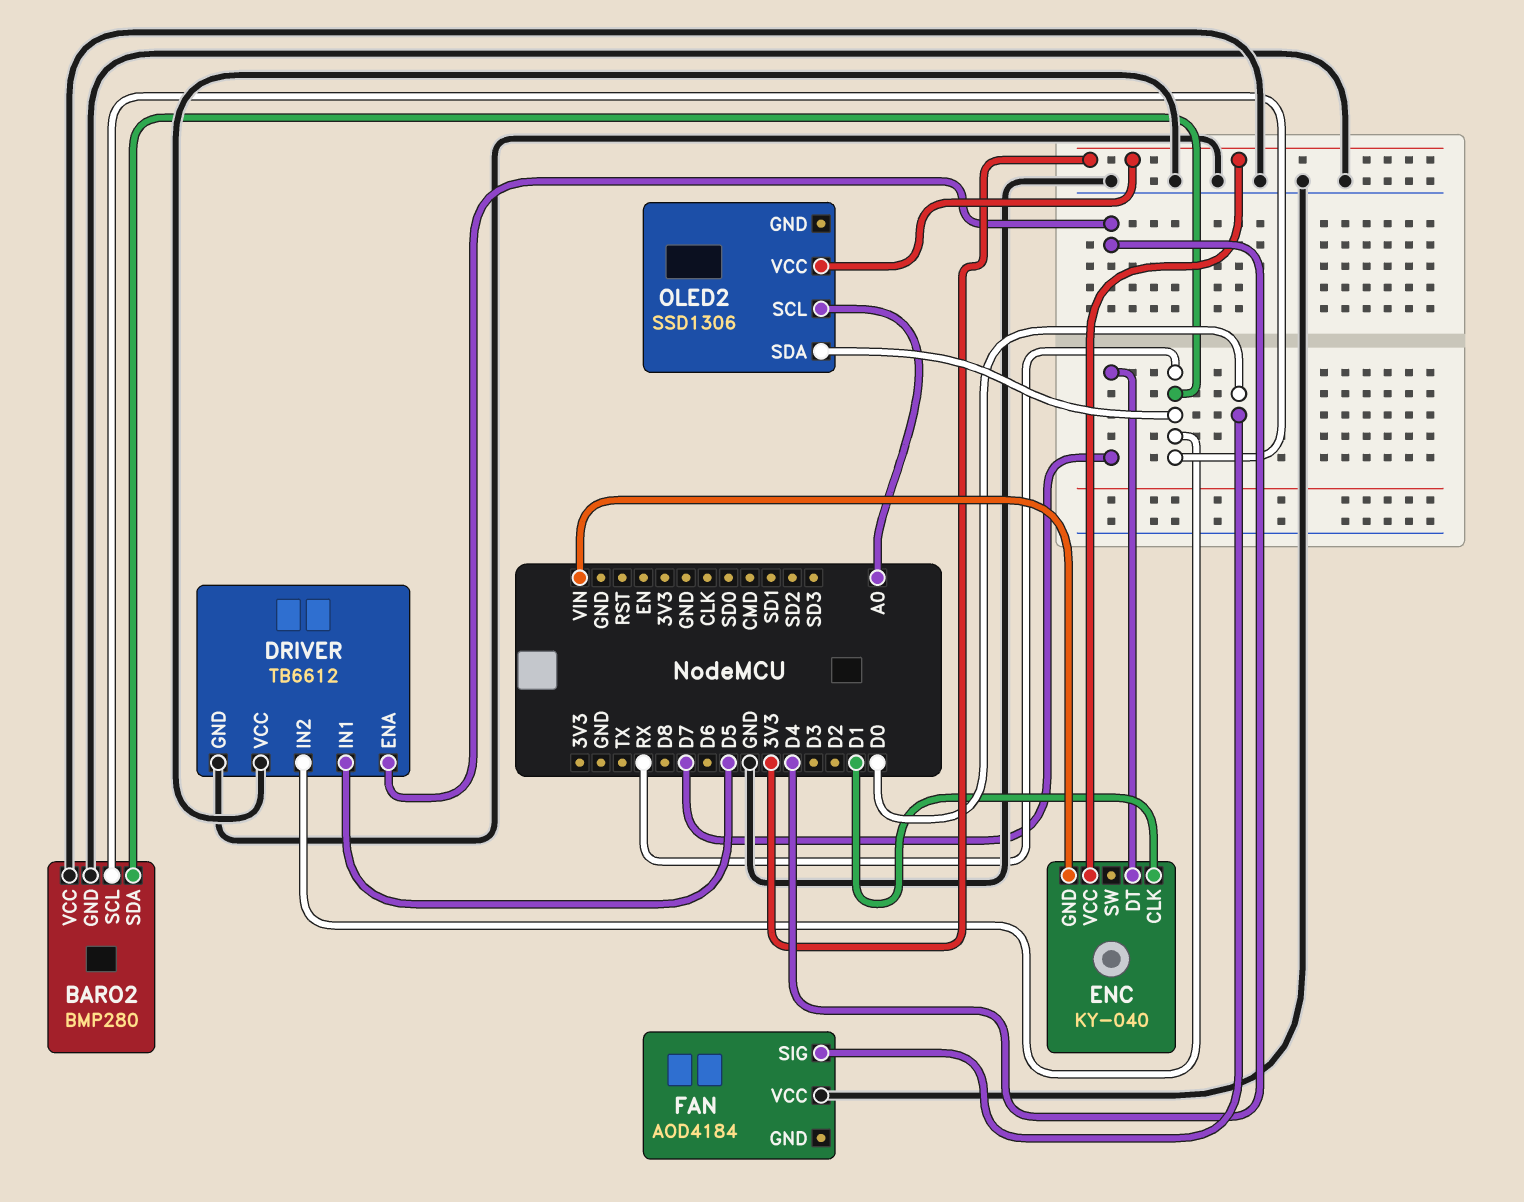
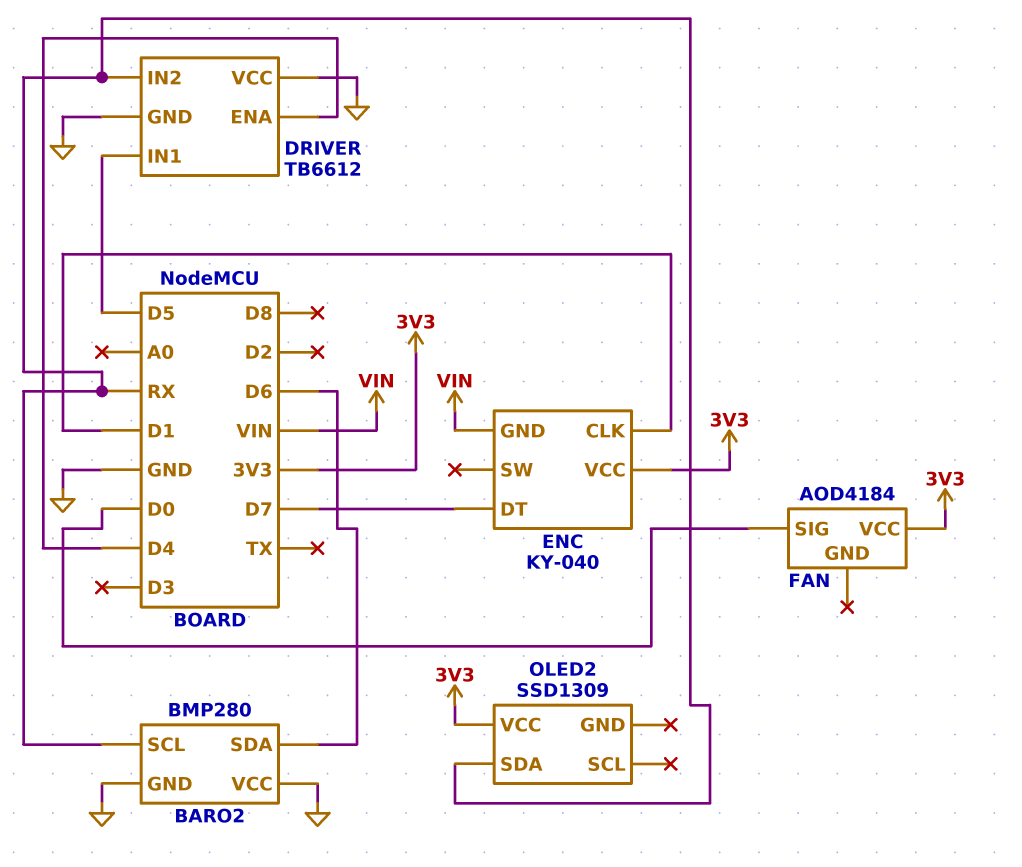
BARO2 pin SDA: RX -> D6
FAN pin VCC: GND -> 3V3
OLED2: SSD1306 -> SSD1309
OLED2 pin SCL: A0 -> none

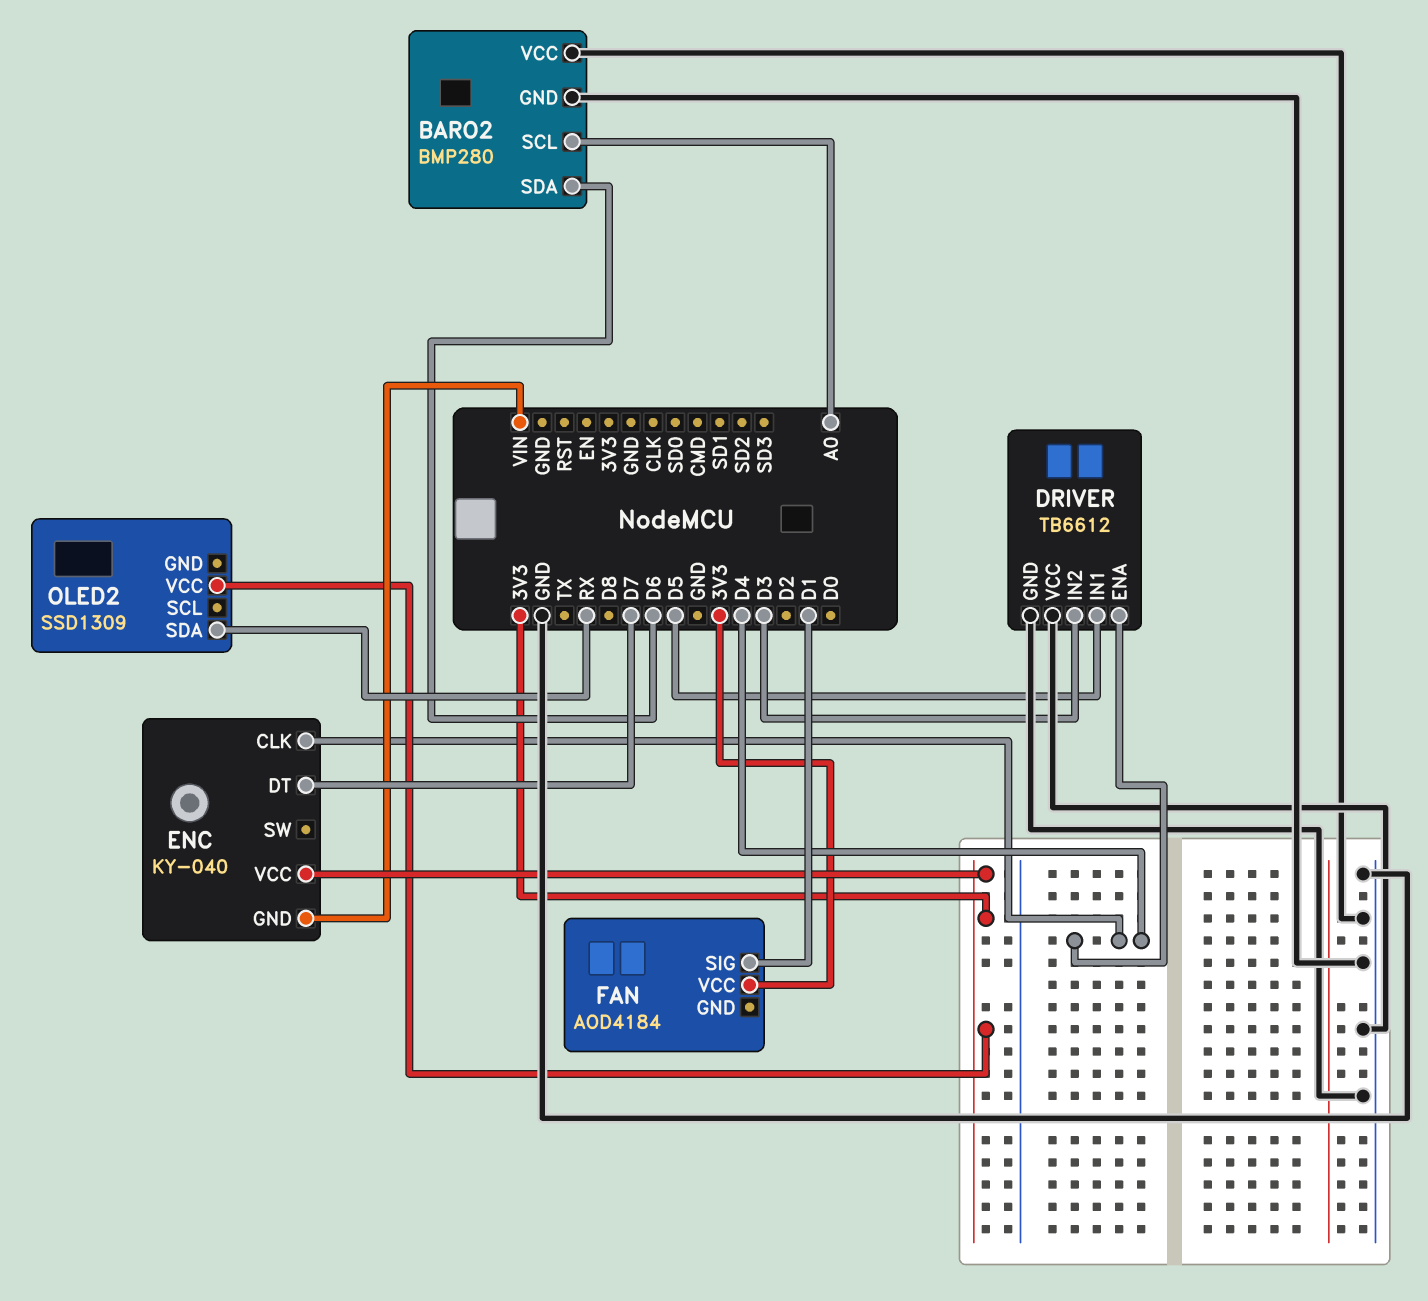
BARO2 pin SCL: RX -> A0
DRIVER pin IN2: RX -> D3
ENC pin CLK: D1 -> D4
FAN pin SIG: D0 -> D1

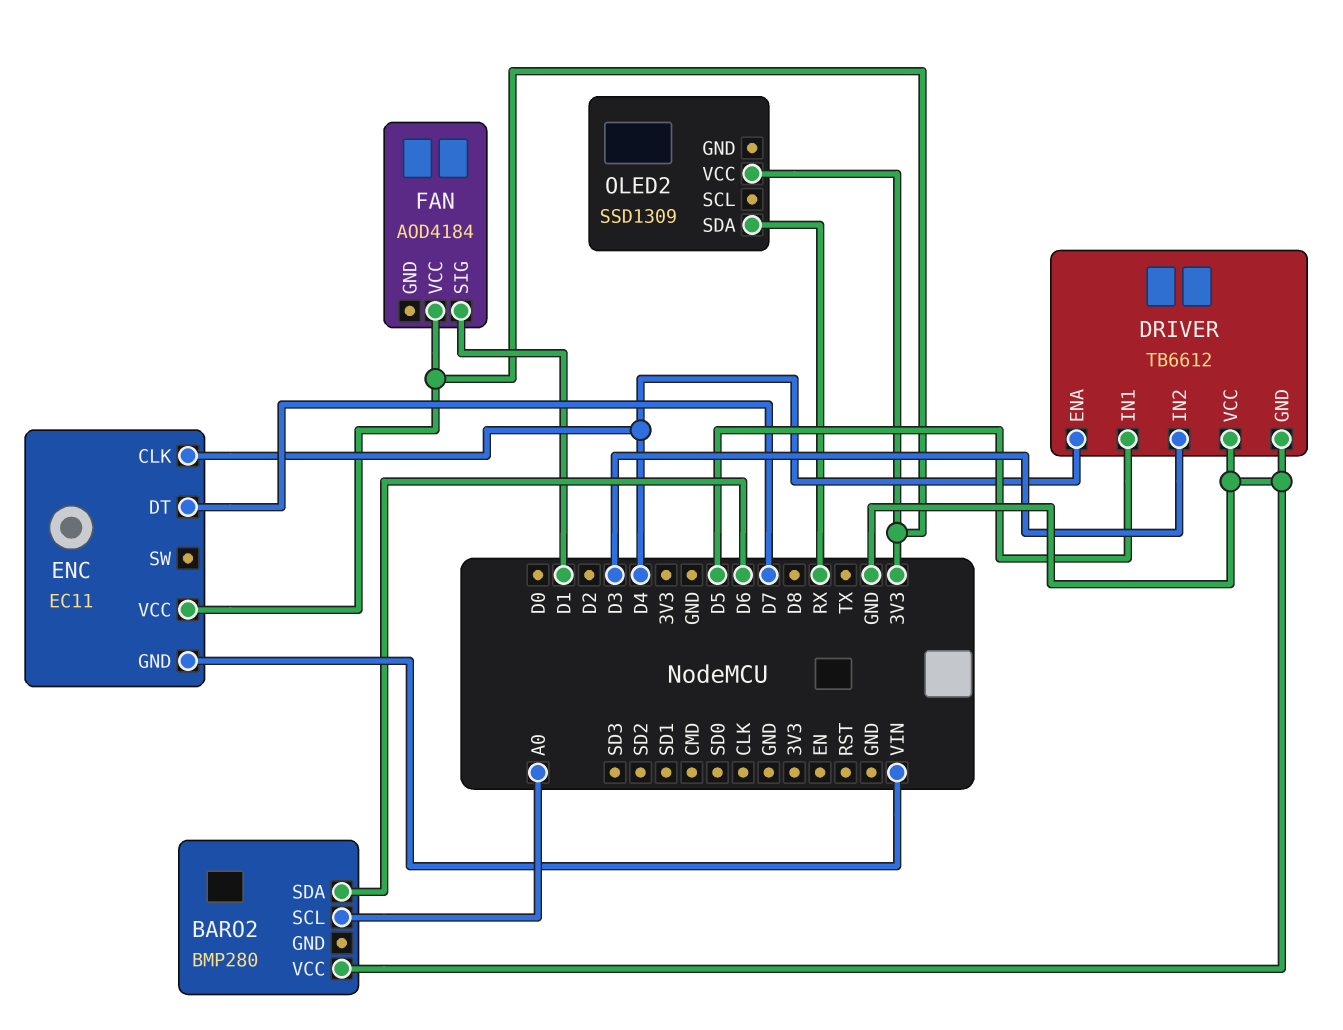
BARO2 pin GND: GND -> none
ENC: KY-040 -> EC11

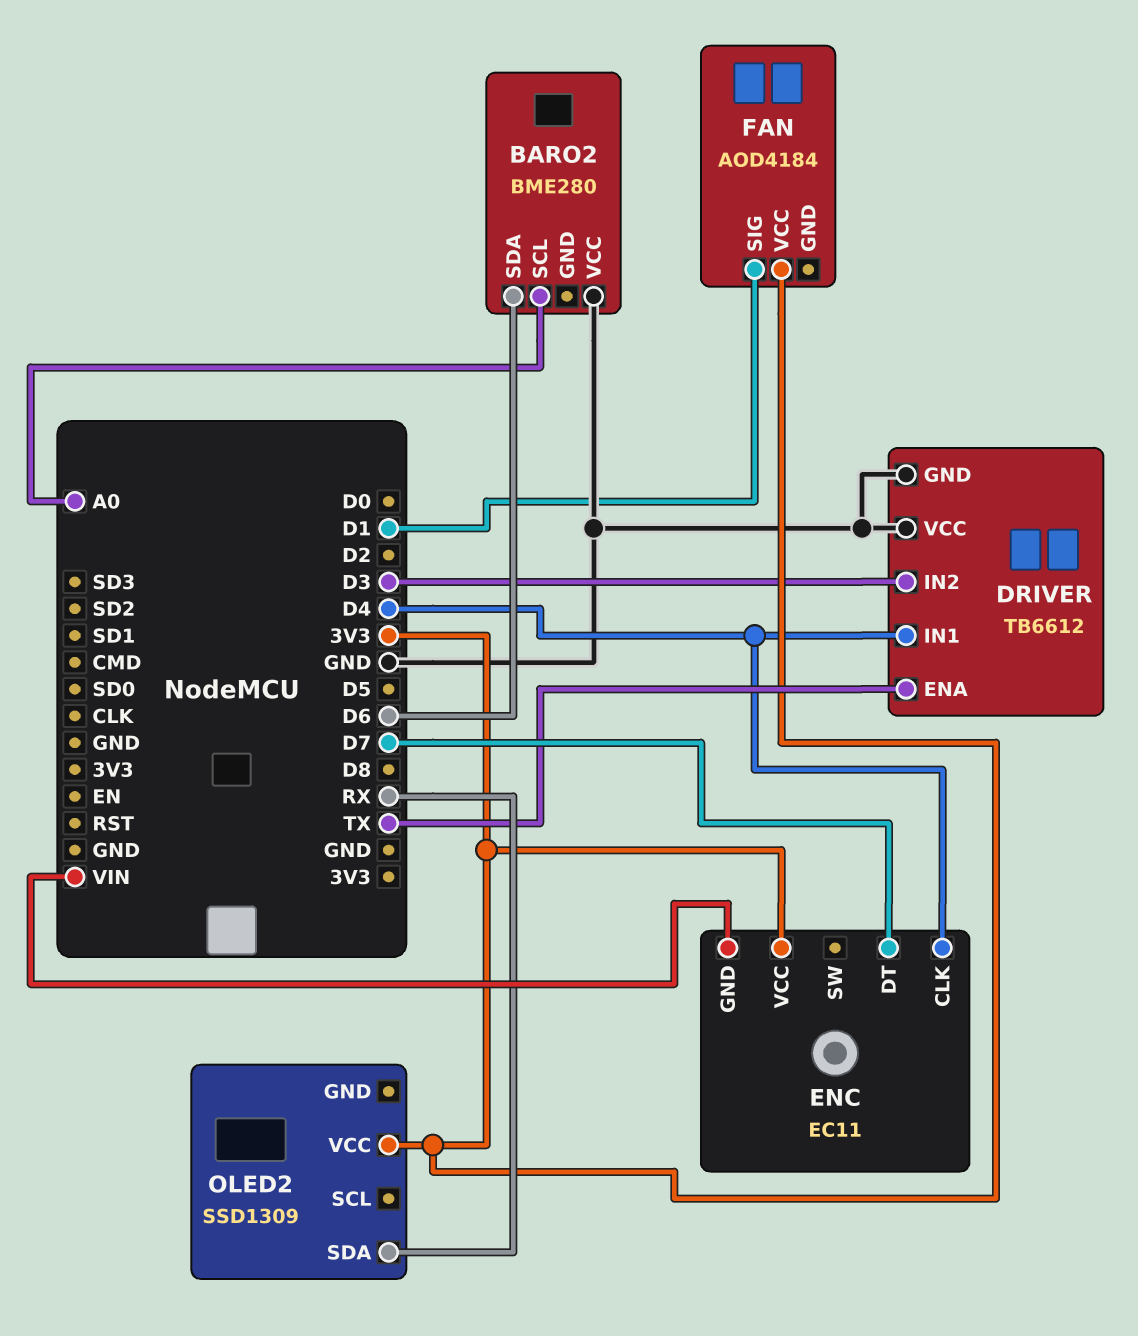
BARO2: BMP280 -> BME280
DRIVER pin ENA: D4 -> TX
DRIVER pin IN1: D5 -> D4

